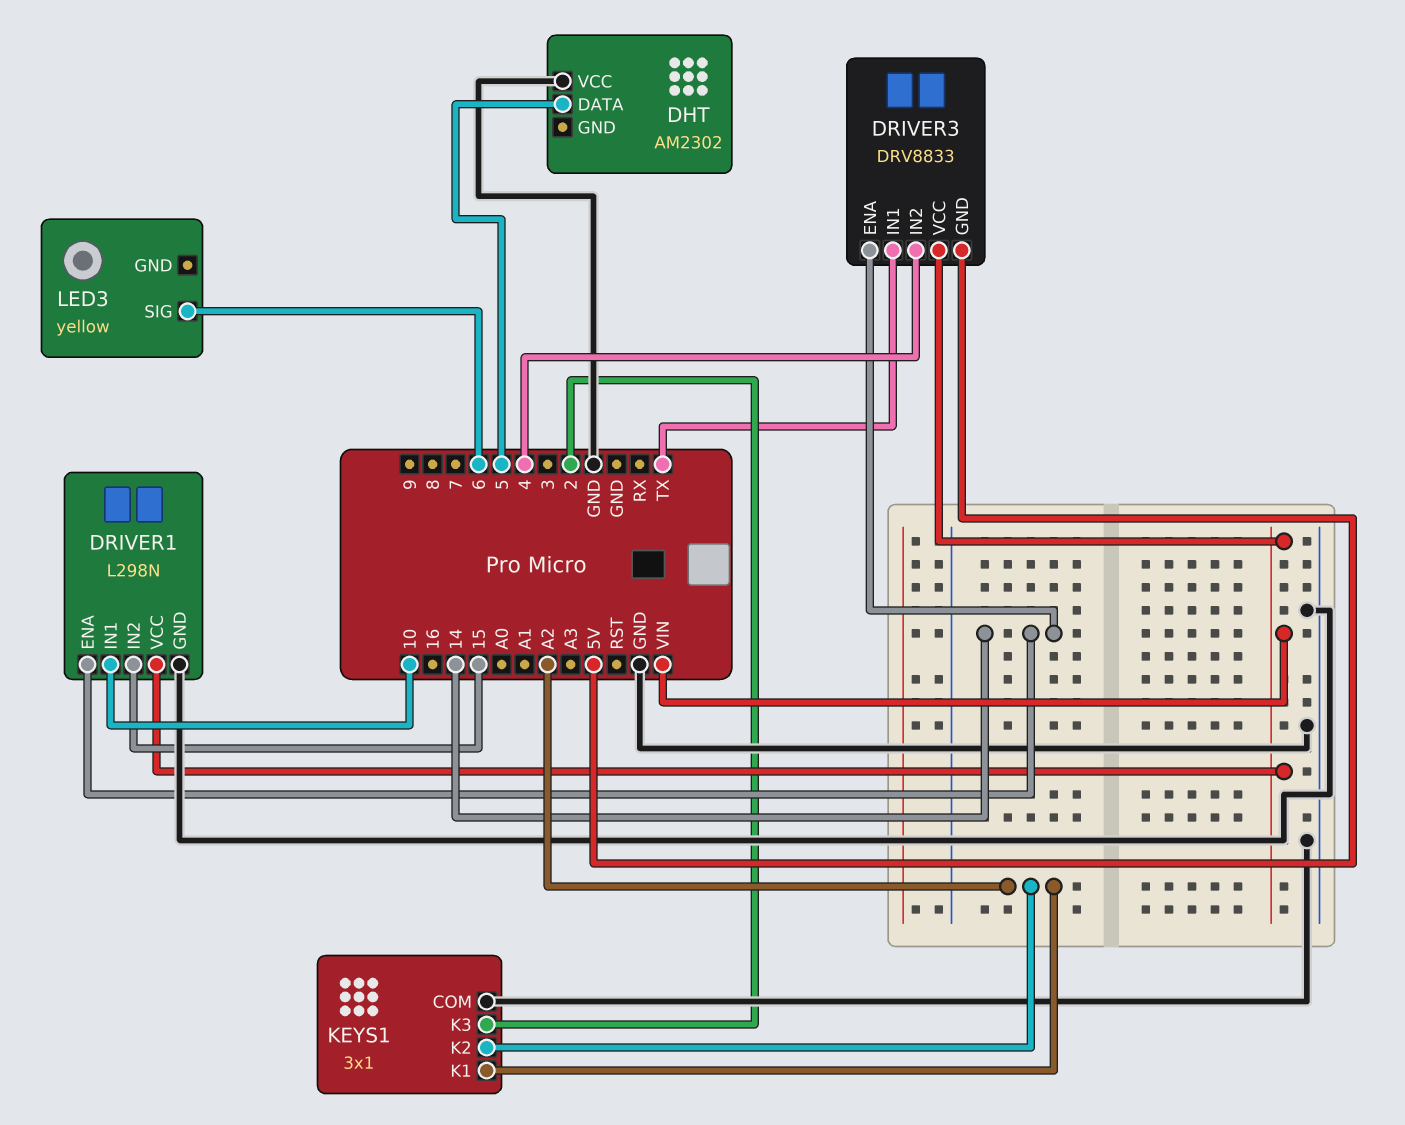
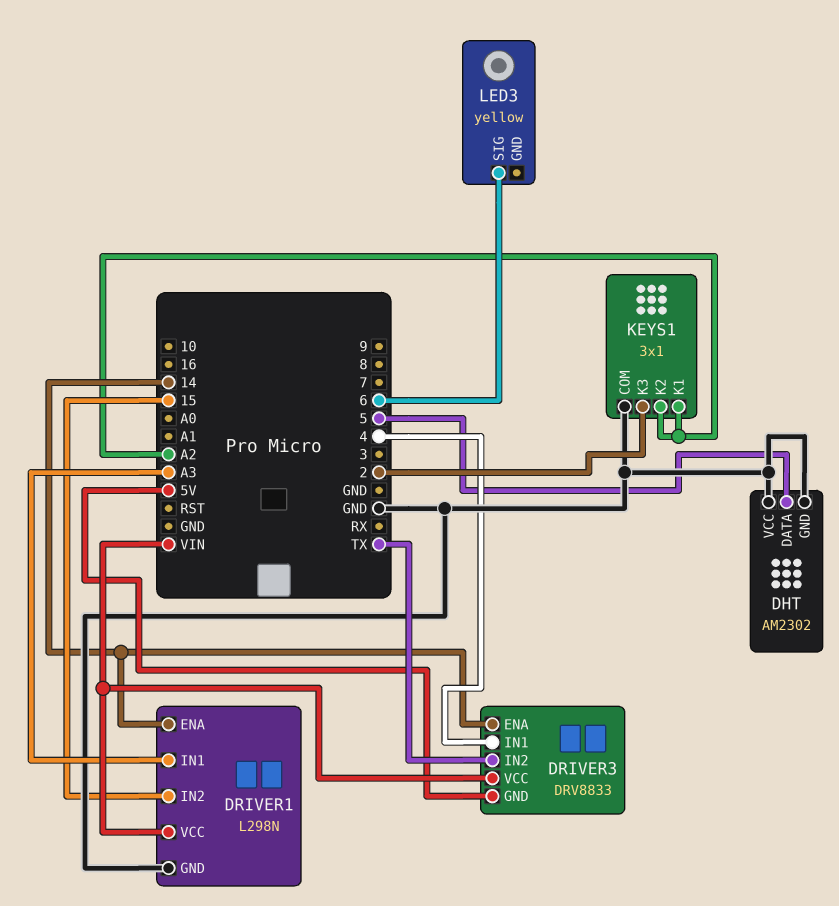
DHT pin GND: none -> GND
DRIVER1 pin IN1: 10 -> A3
DRIVER3 pin IN1: TX -> 4
DRIVER3 pin IN2: 4 -> TX

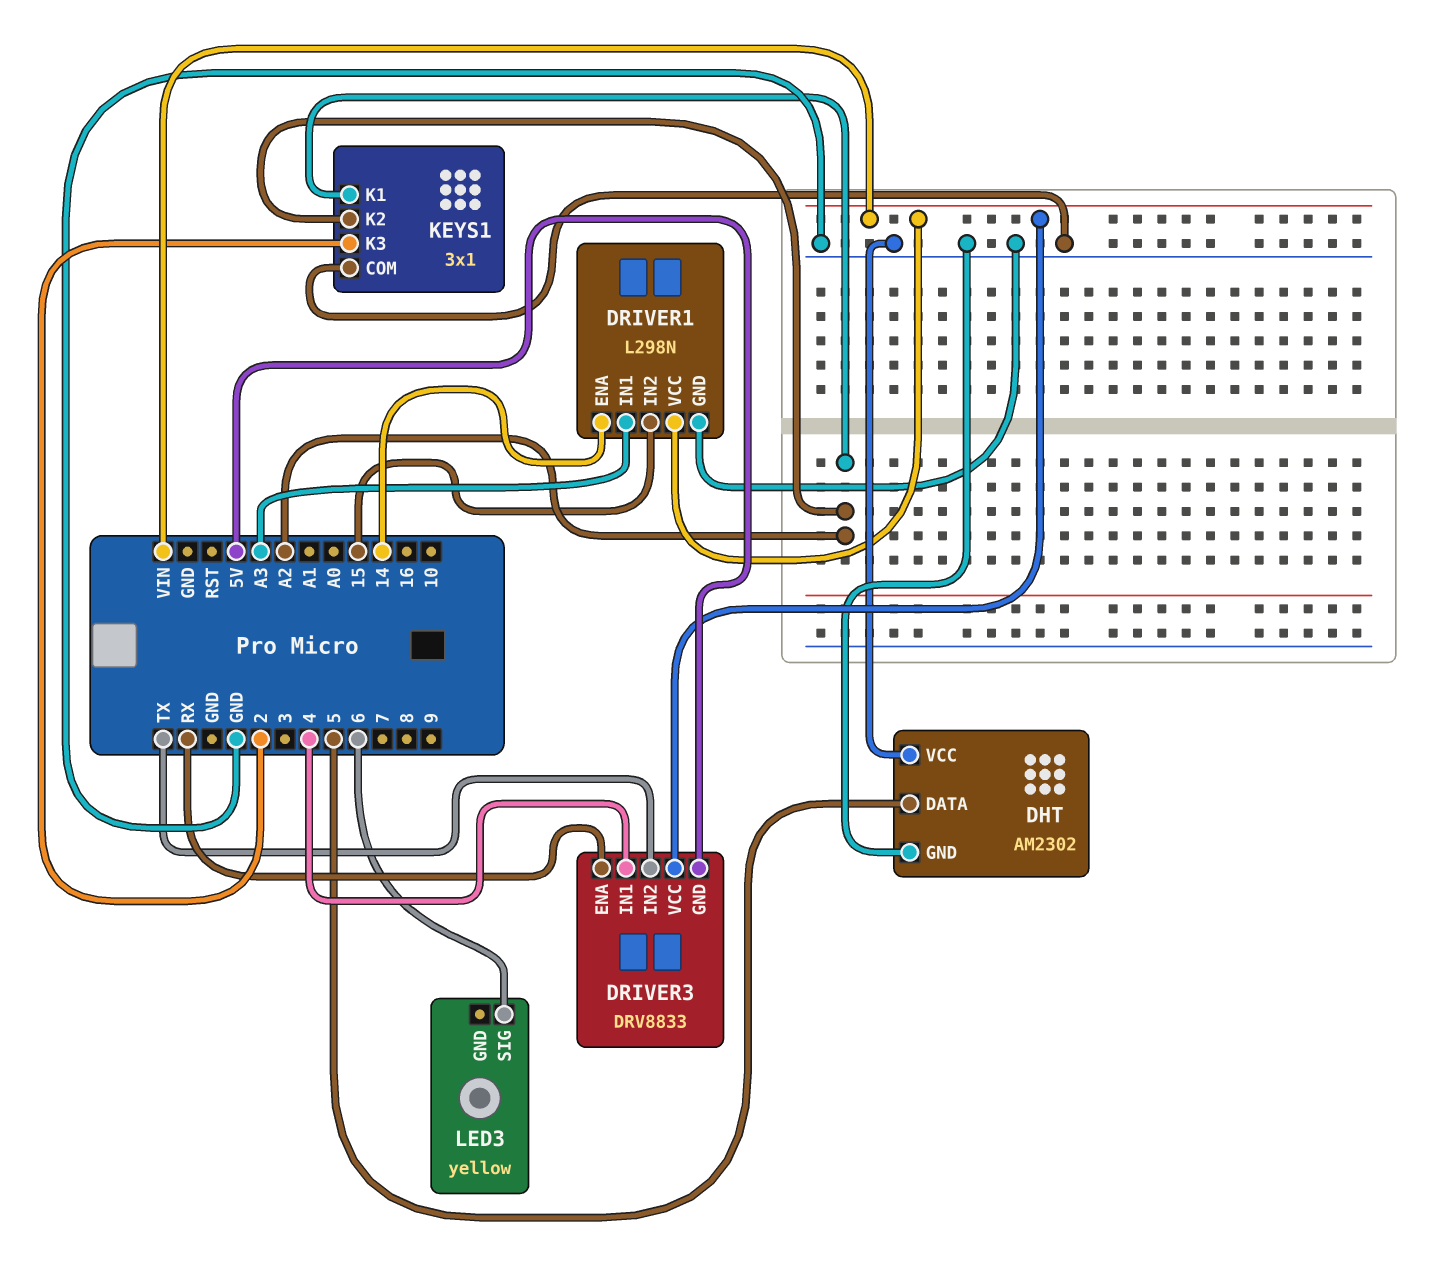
DRIVER3 pin ENA: 14 -> RX

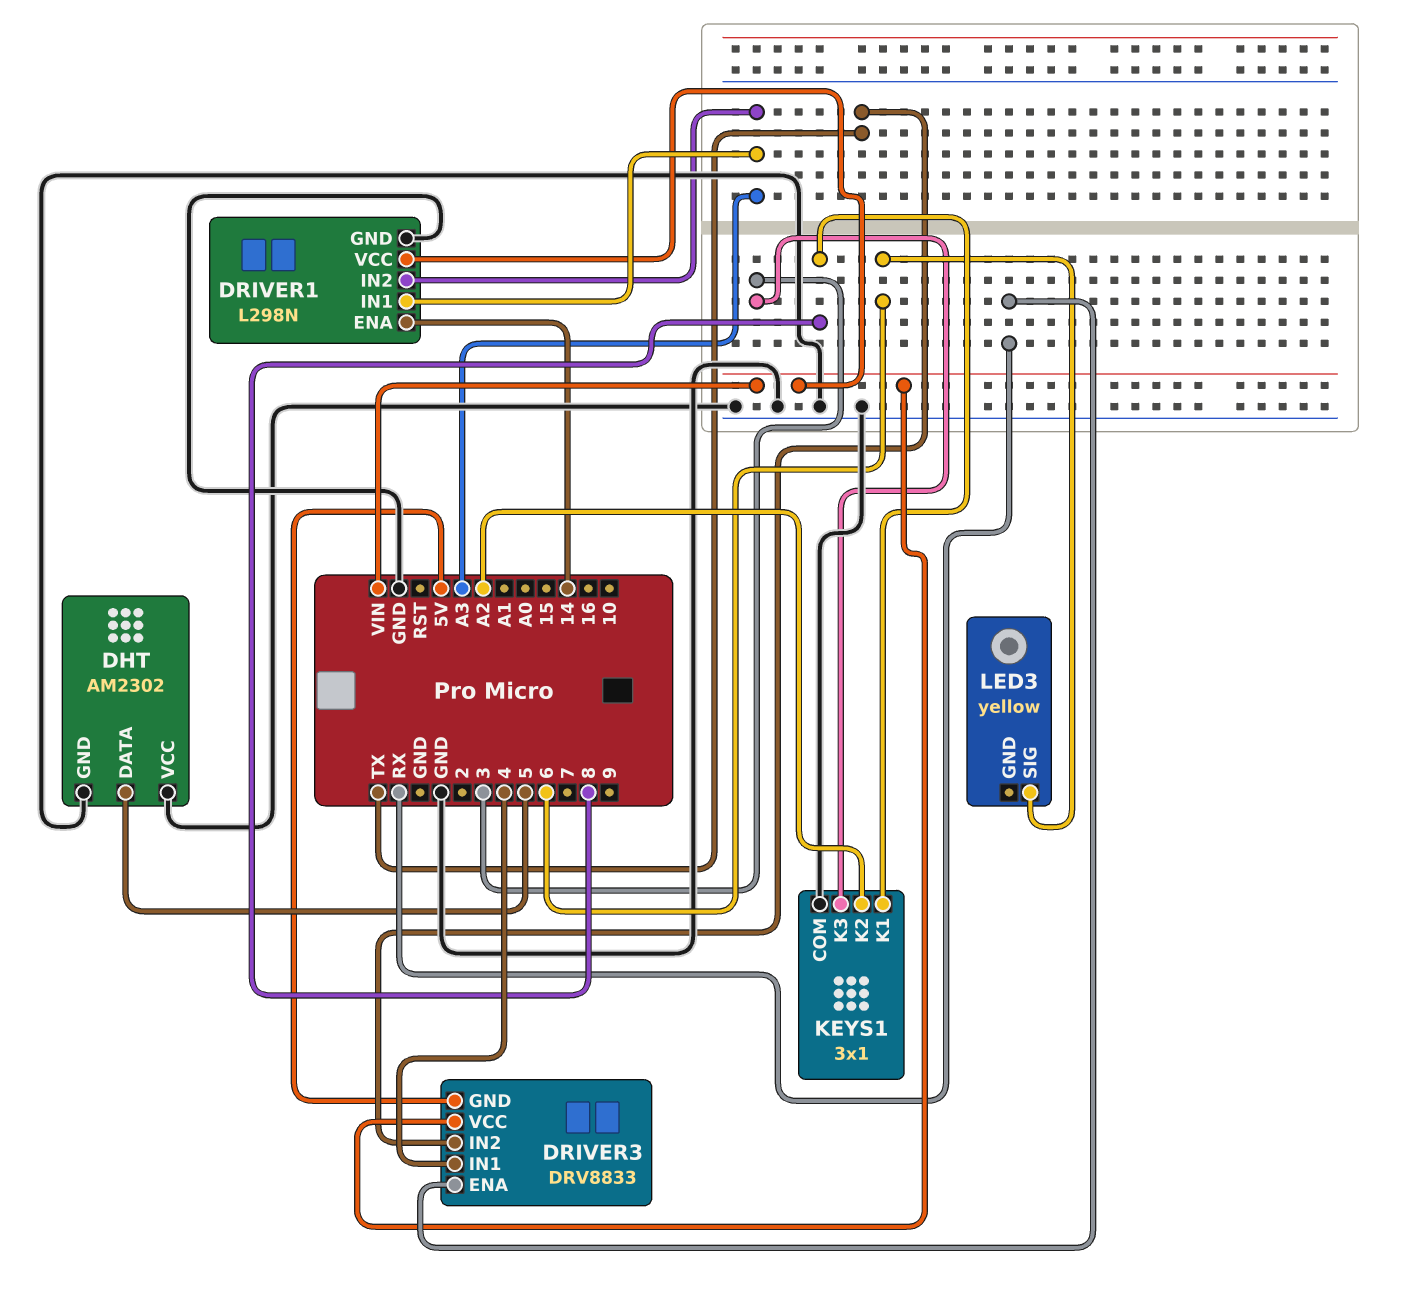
DRIVER1 pin IN2: 15 -> A3
KEYS1 pin K1: A2 -> 8
KEYS1 pin K3: 2 -> 3

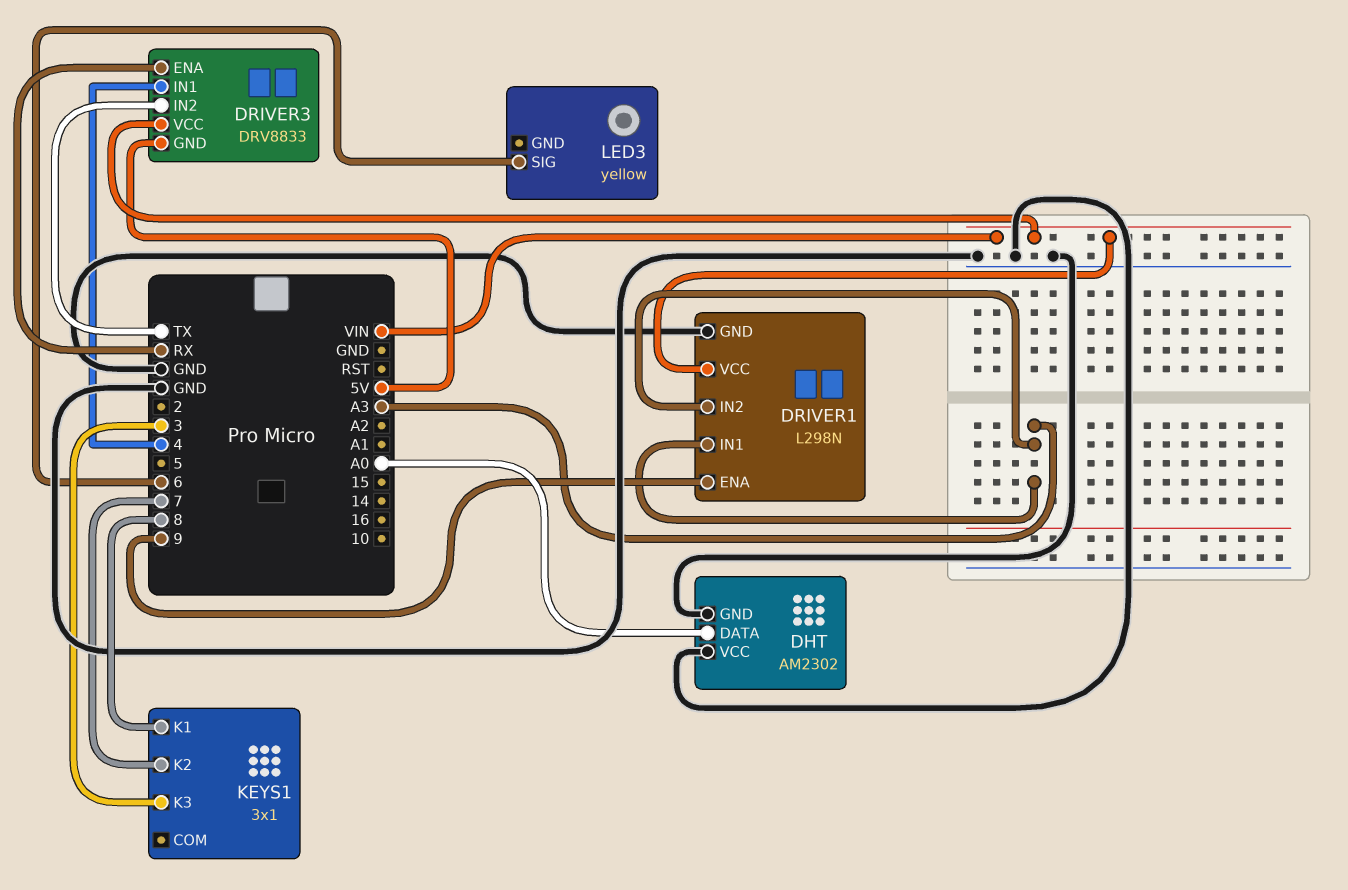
DHT pin DATA: 5 -> A0
DRIVER1 pin ENA: 14 -> 9
KEYS1 pin COM: GND -> none
KEYS1 pin K2: A2 -> 7

